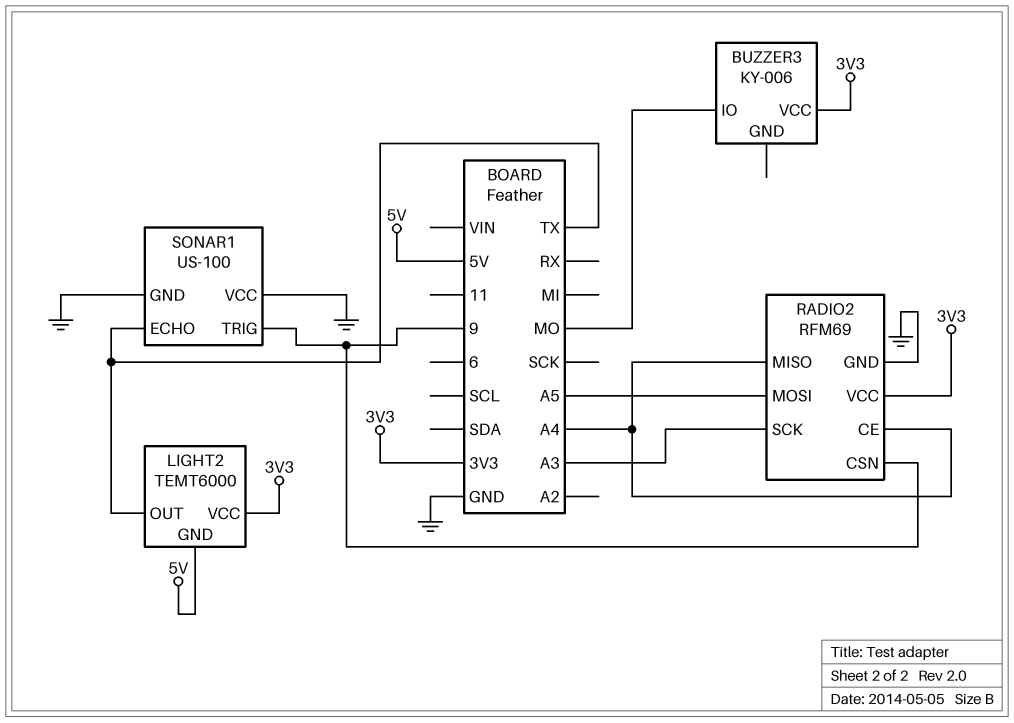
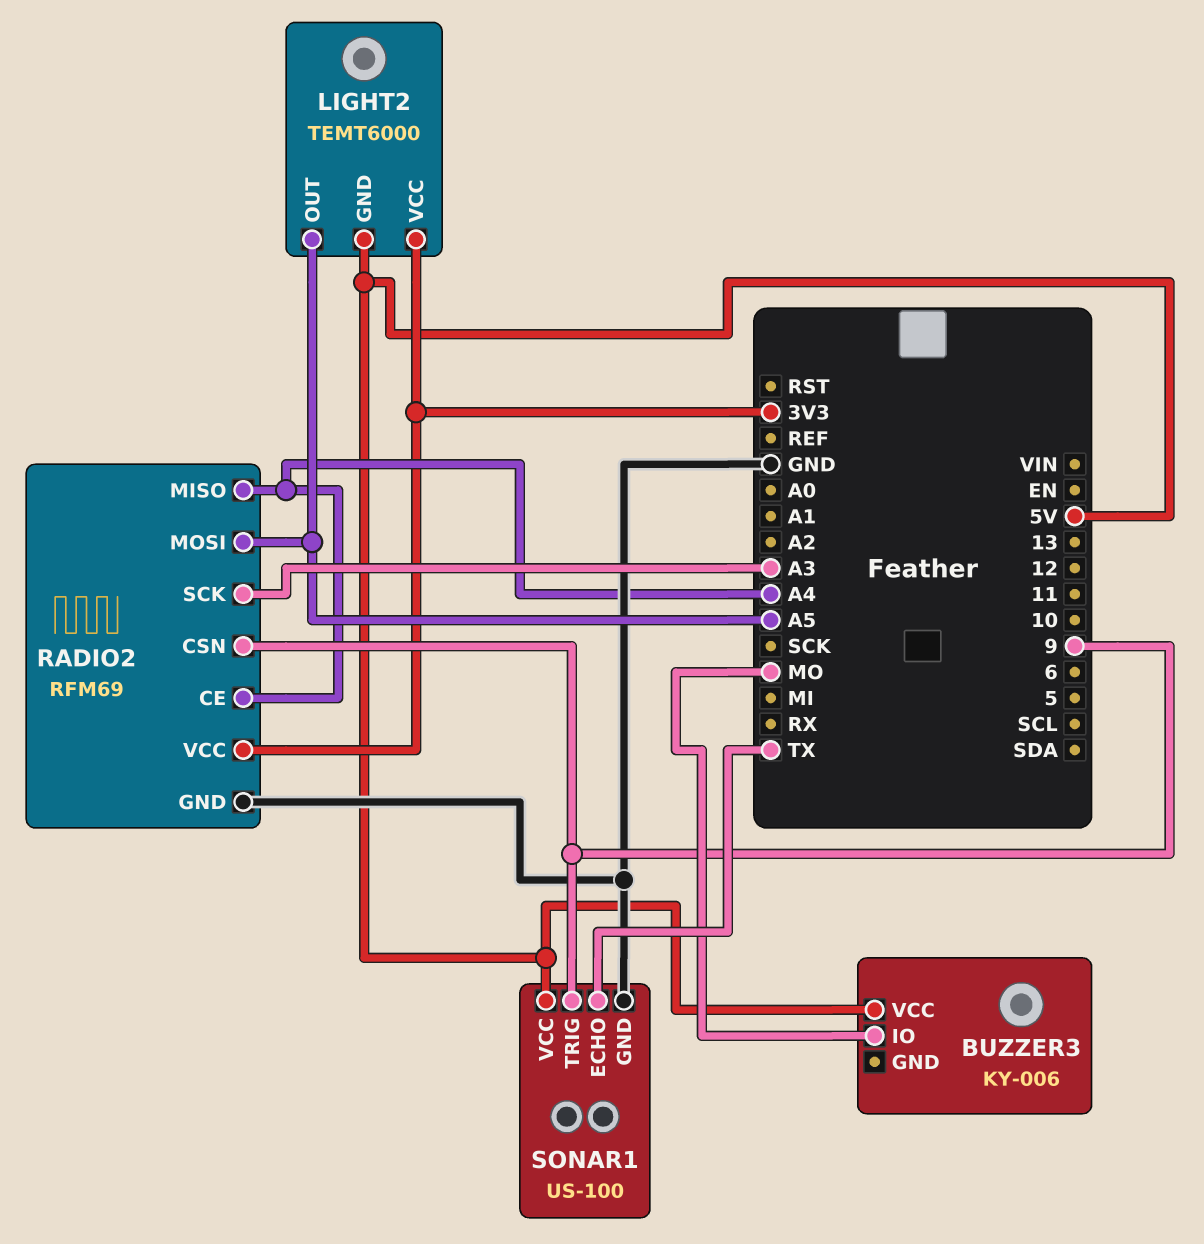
BUZZER3 pin VCC: 3V3 -> 5V
LIGHT2 pin OUT: TX -> A5
SONAR1 pin VCC: GND -> 5V

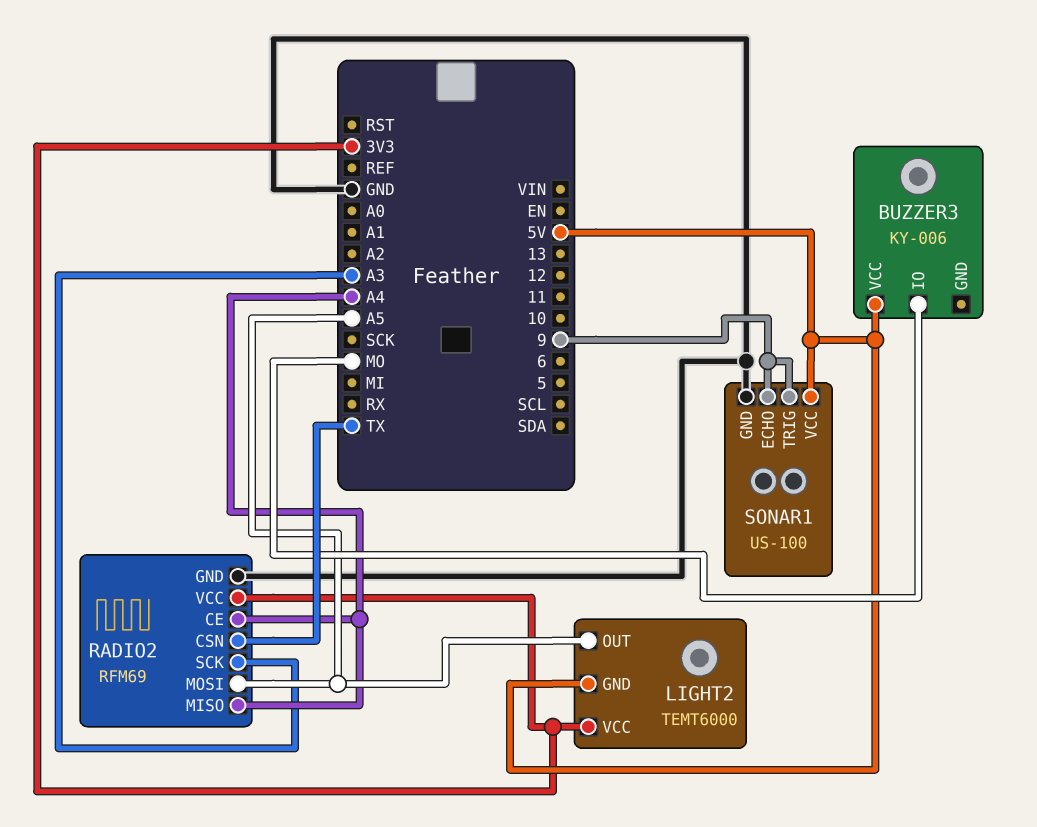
RADIO2 pin CSN: 9 -> TX
SONAR1 pin ECHO: TX -> 9

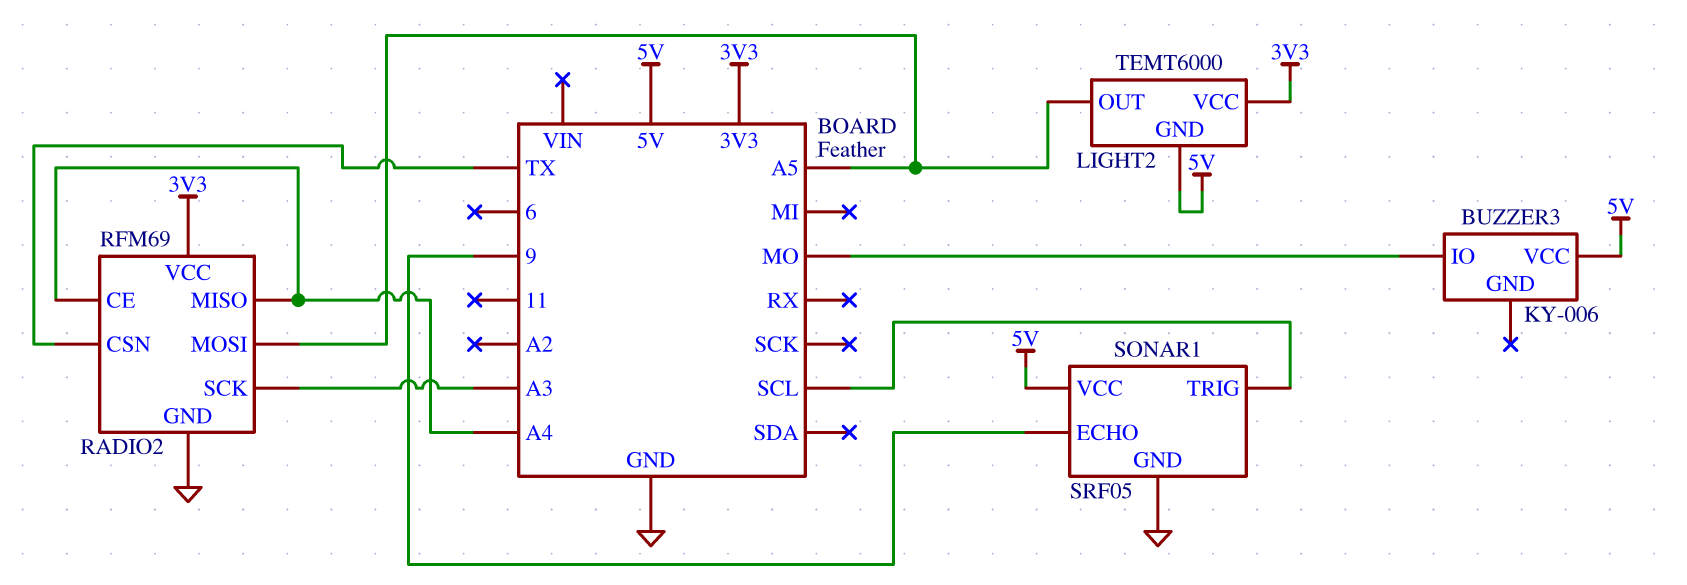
SONAR1: US-100 -> SRF05
SONAR1 pin TRIG: 9 -> SCL

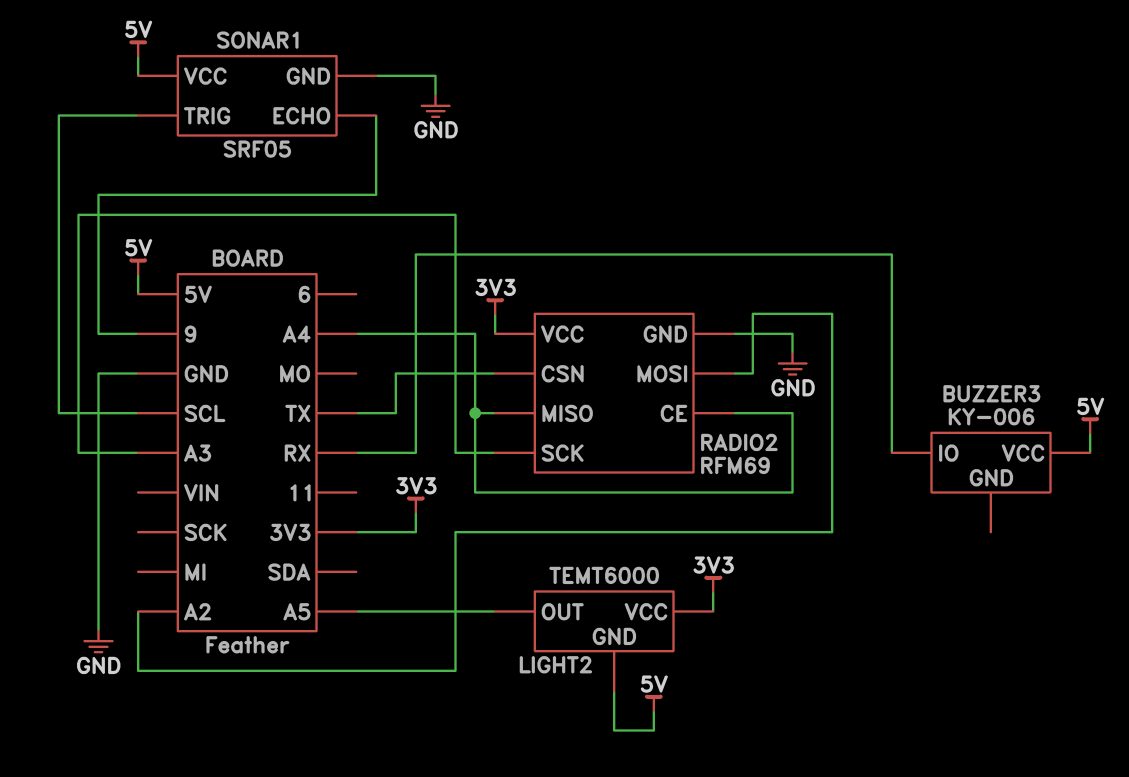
BUZZER3 pin IO: MO -> RX
RADIO2 pin MOSI: A5 -> A2

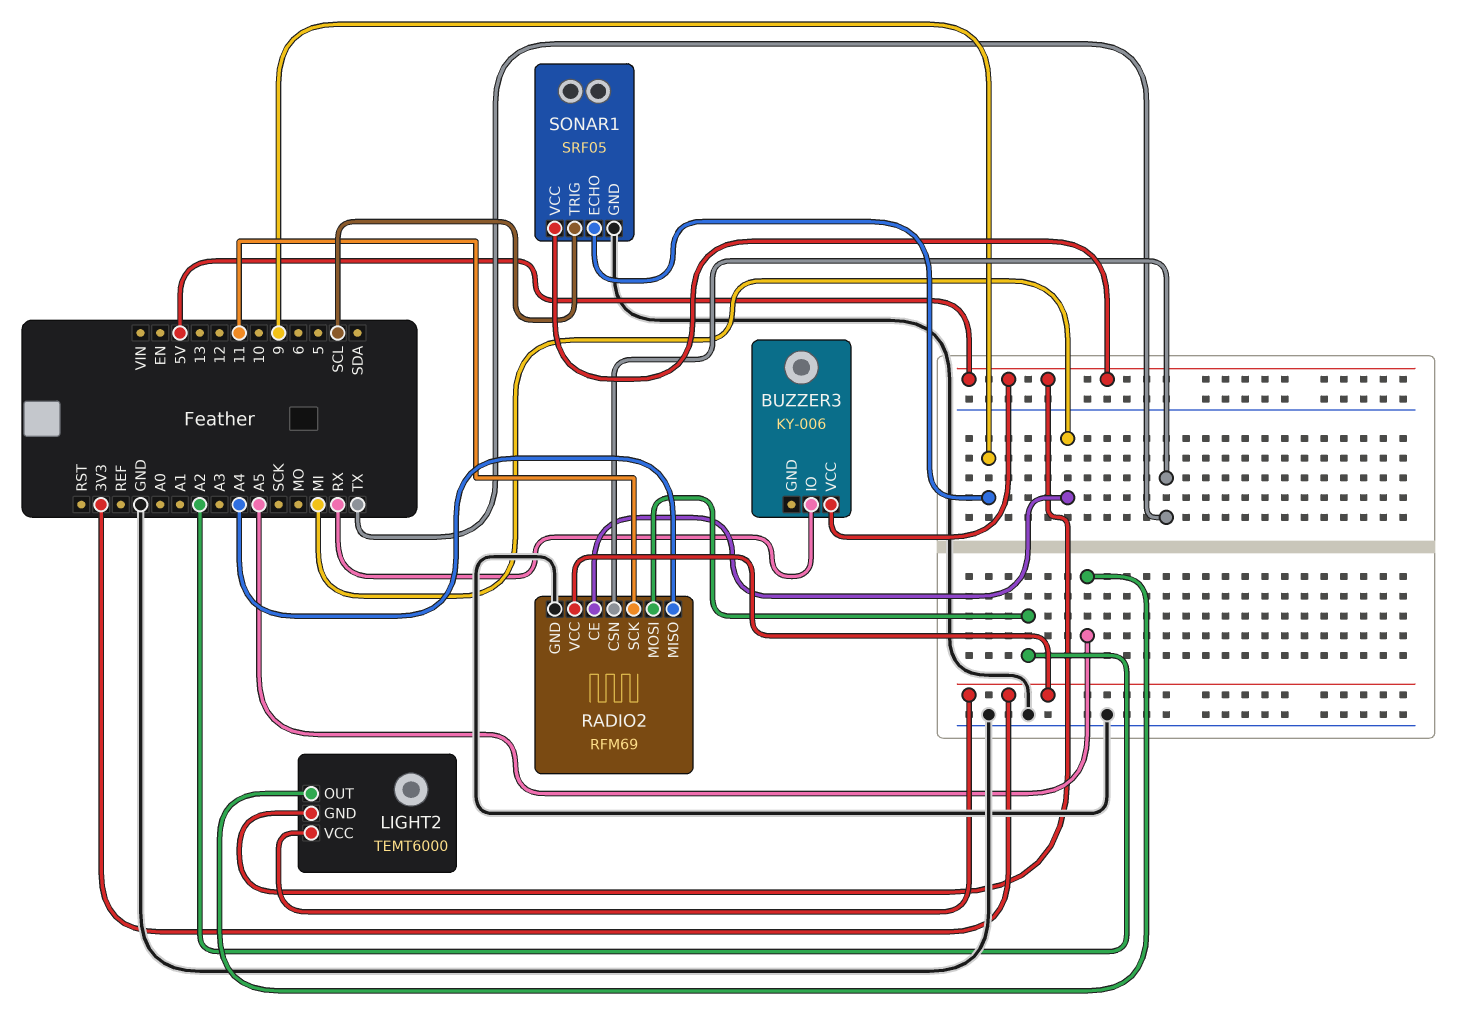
RADIO2 pin CE: A4 -> MI
RADIO2 pin SCK: A3 -> 11

